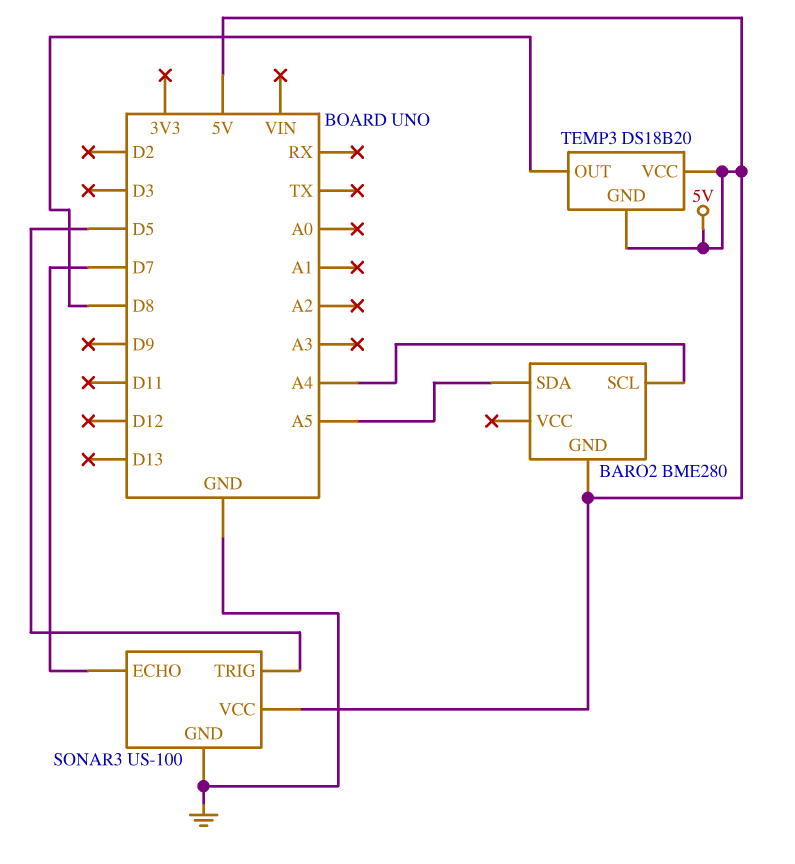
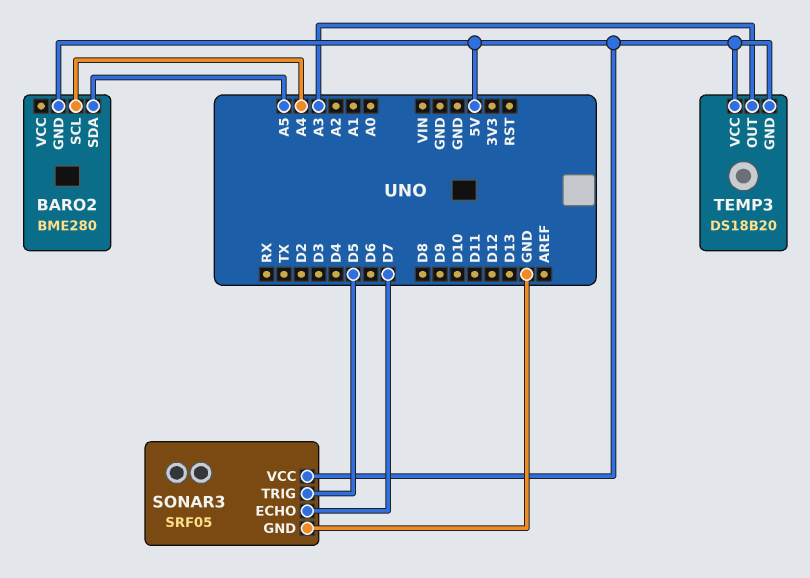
SONAR3: US-100 -> SRF05
TEMP3 pin OUT: D8 -> A3

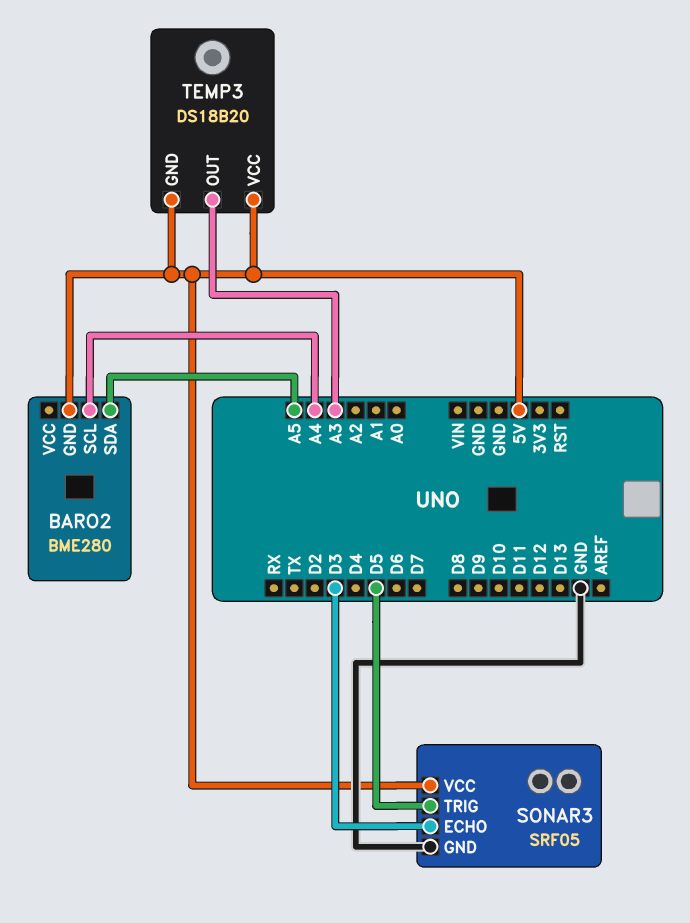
SONAR3 pin ECHO: D7 -> D3

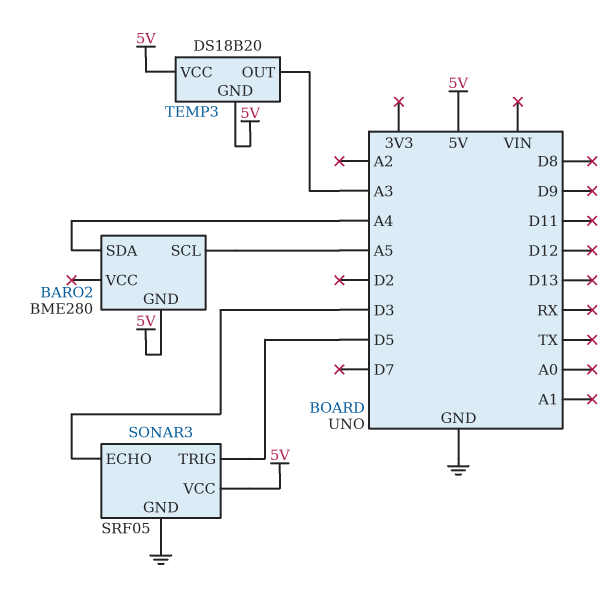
BARO2 pin SCL: A4 -> A5
BARO2 pin SDA: A5 -> A4

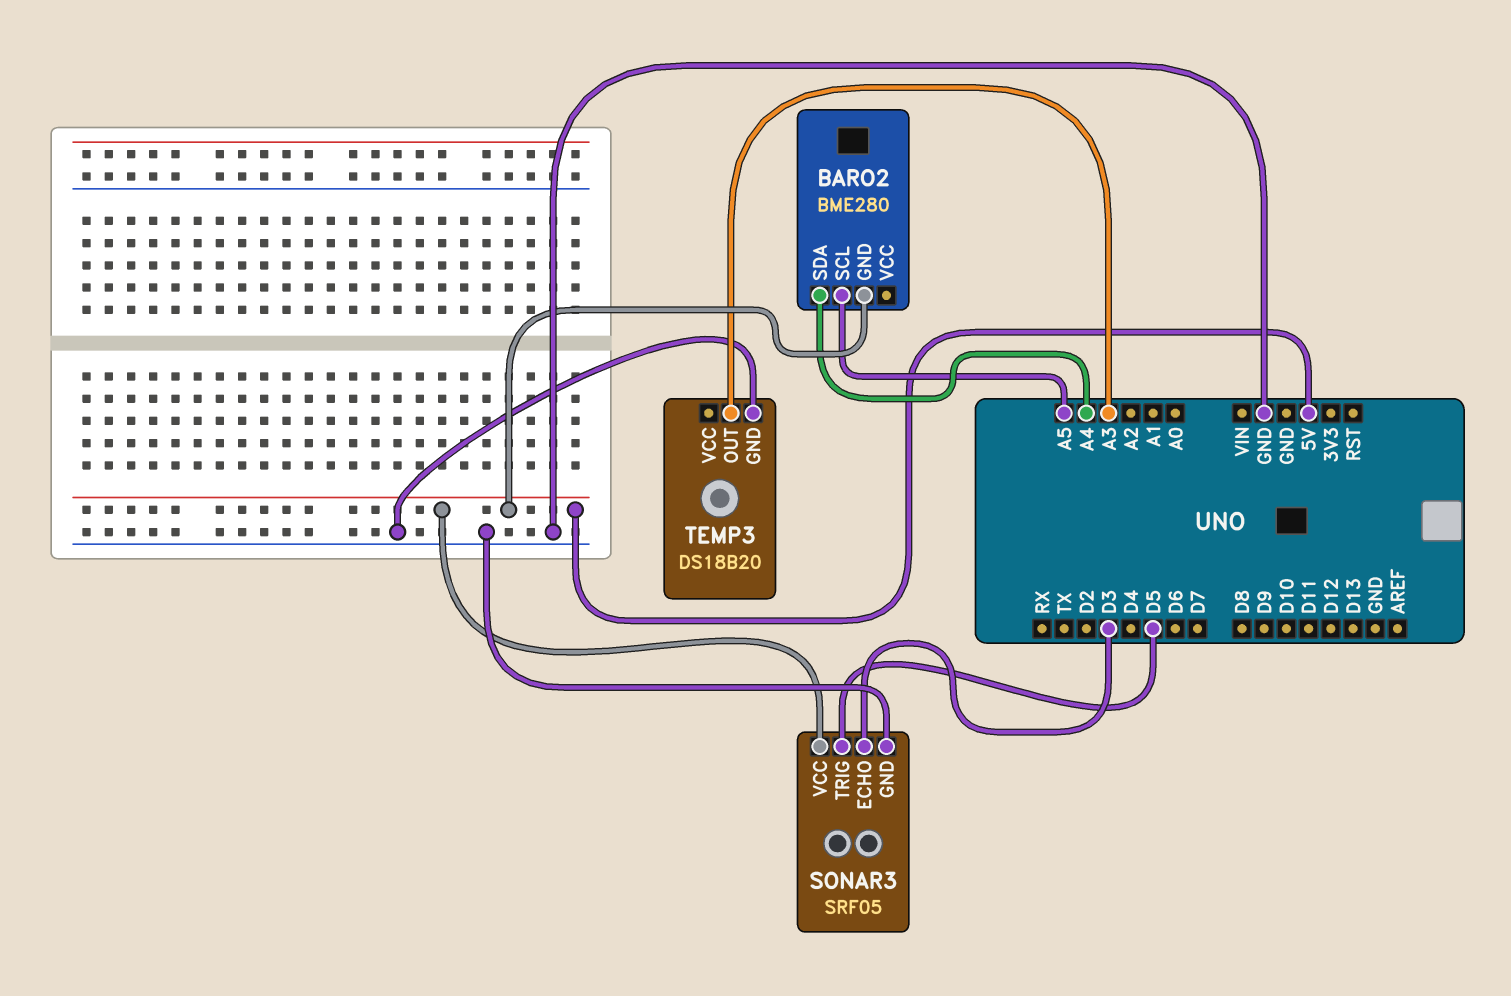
TEMP3 pin GND: 5V -> GND
TEMP3 pin VCC: 5V -> none

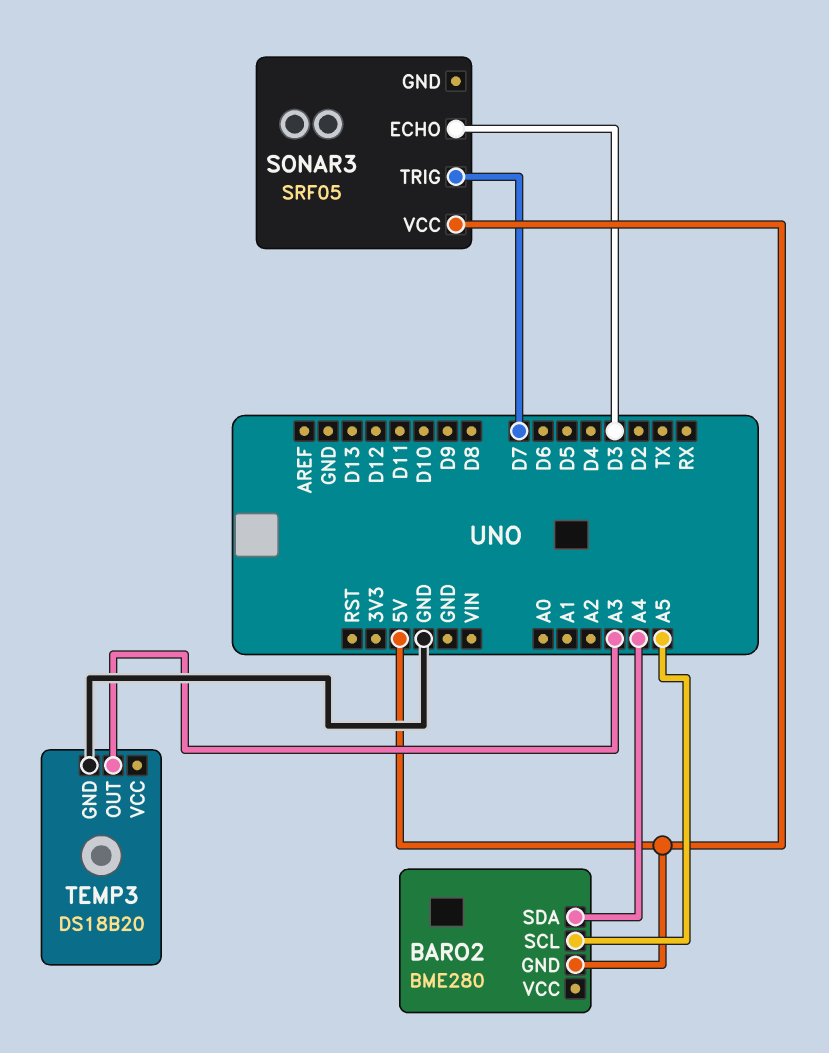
SONAR3 pin GND: GND -> none
SONAR3 pin TRIG: D5 -> D7

